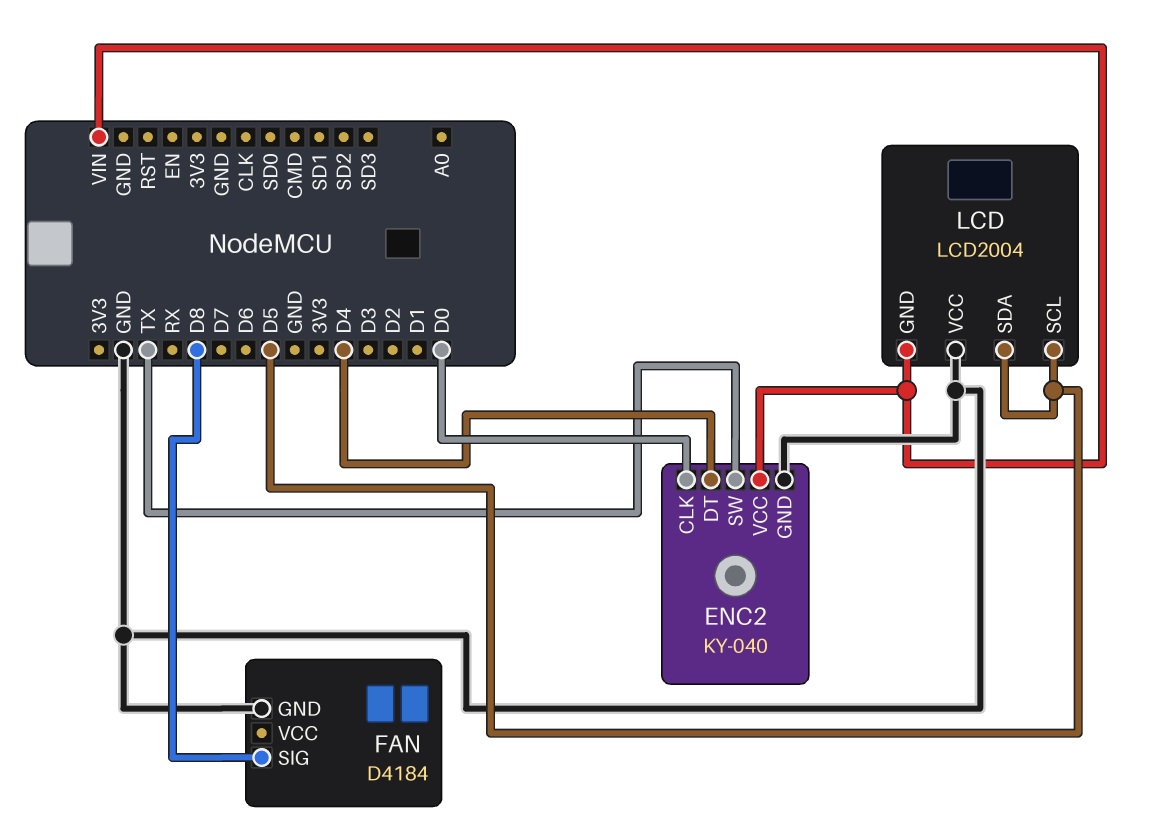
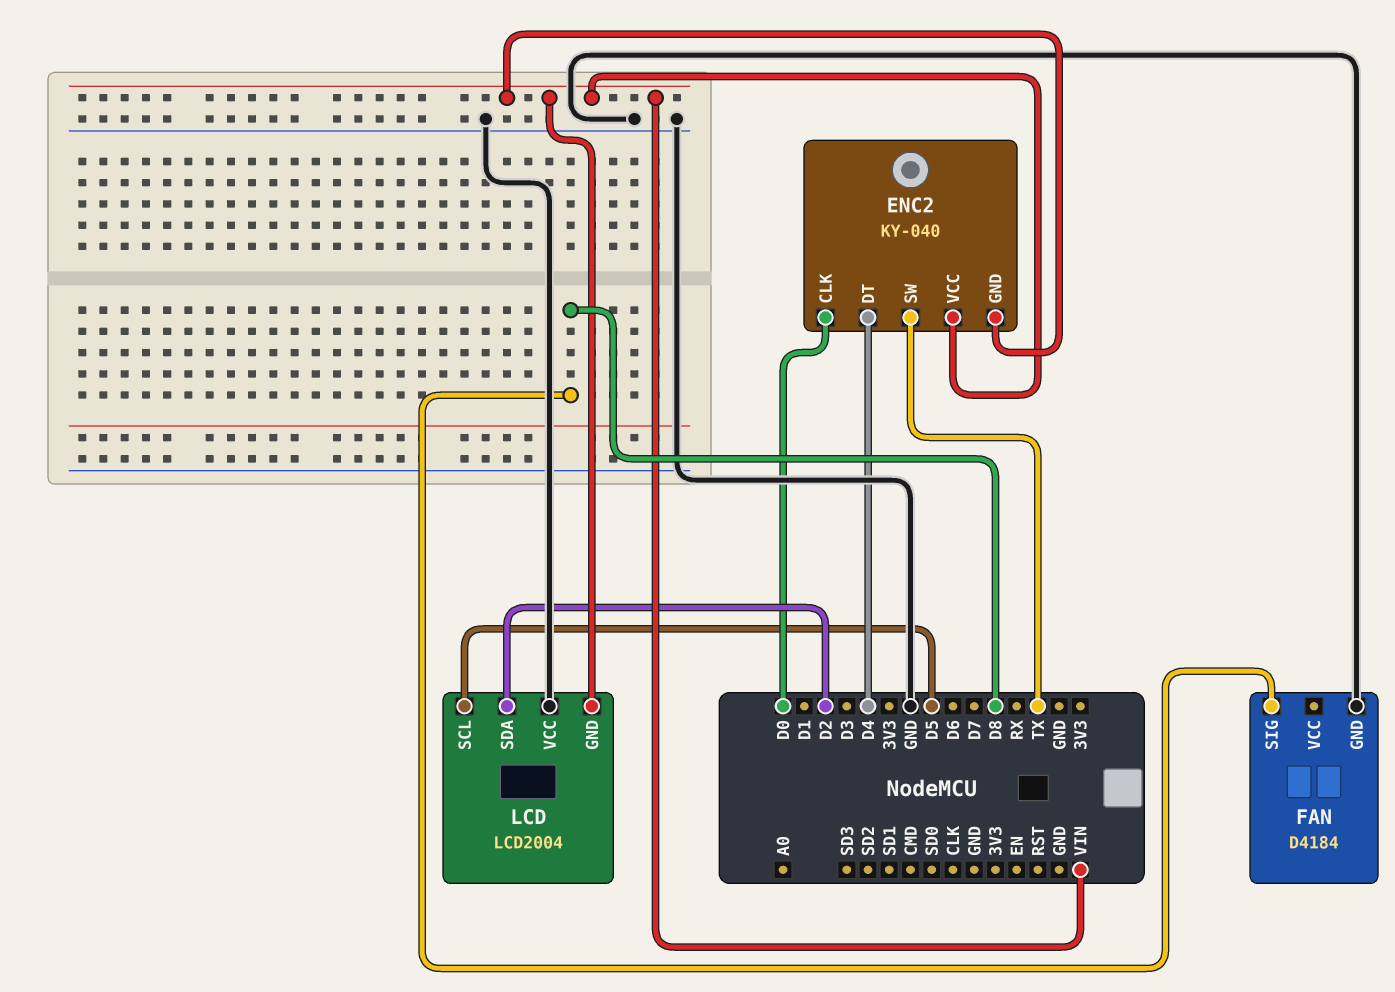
ENC2 pin GND: GND -> VIN
LCD pin SDA: D5 -> D2

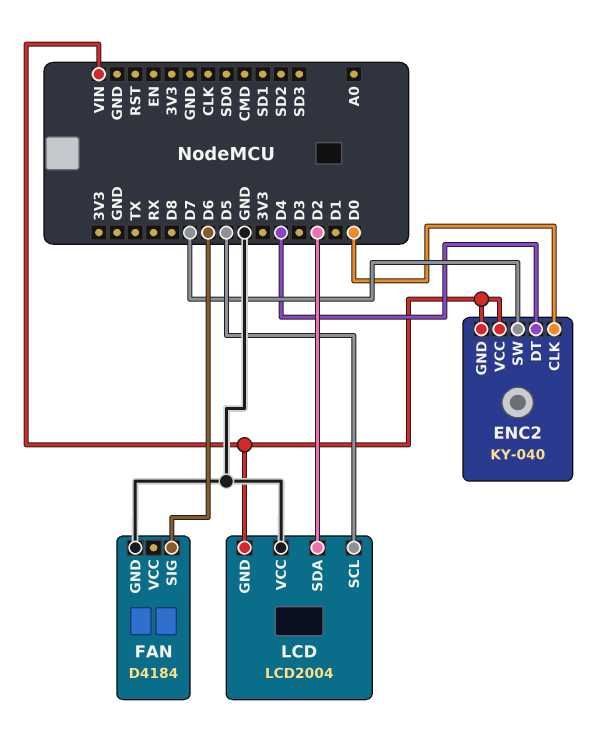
ENC2 pin SW: TX -> D7
FAN pin SIG: D8 -> D6

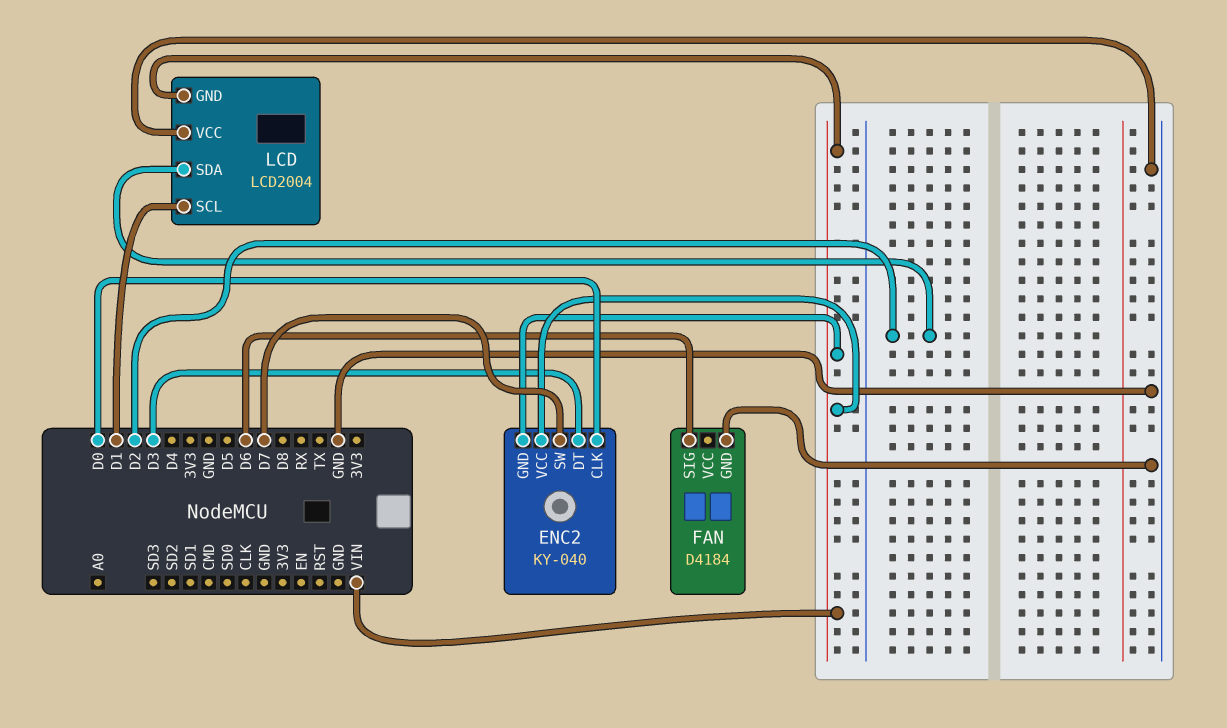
ENC2 pin DT: D4 -> D3
LCD pin SCL: D5 -> D1

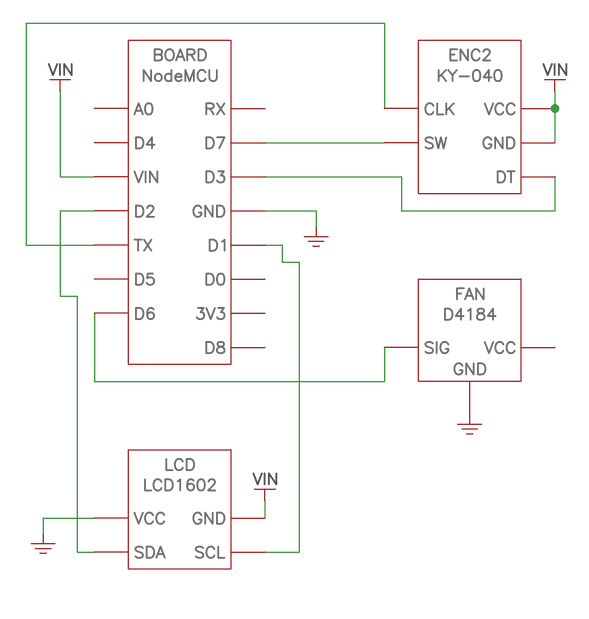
ENC2 pin CLK: D0 -> TX
LCD: LCD2004 -> LCD1602

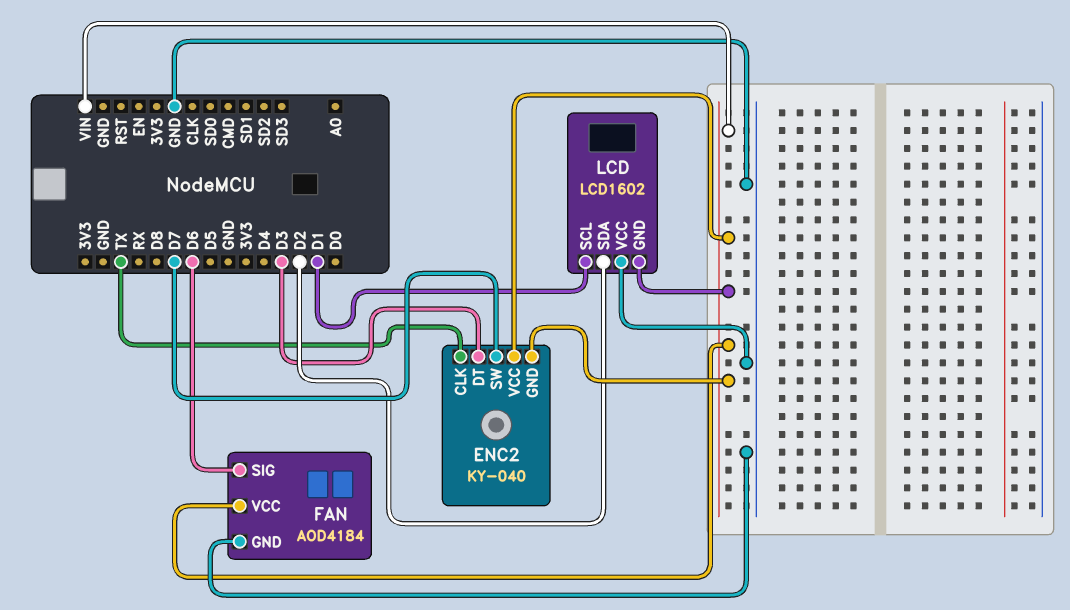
FAN: D4184 -> AOD4184
FAN pin VCC: none -> VIN

